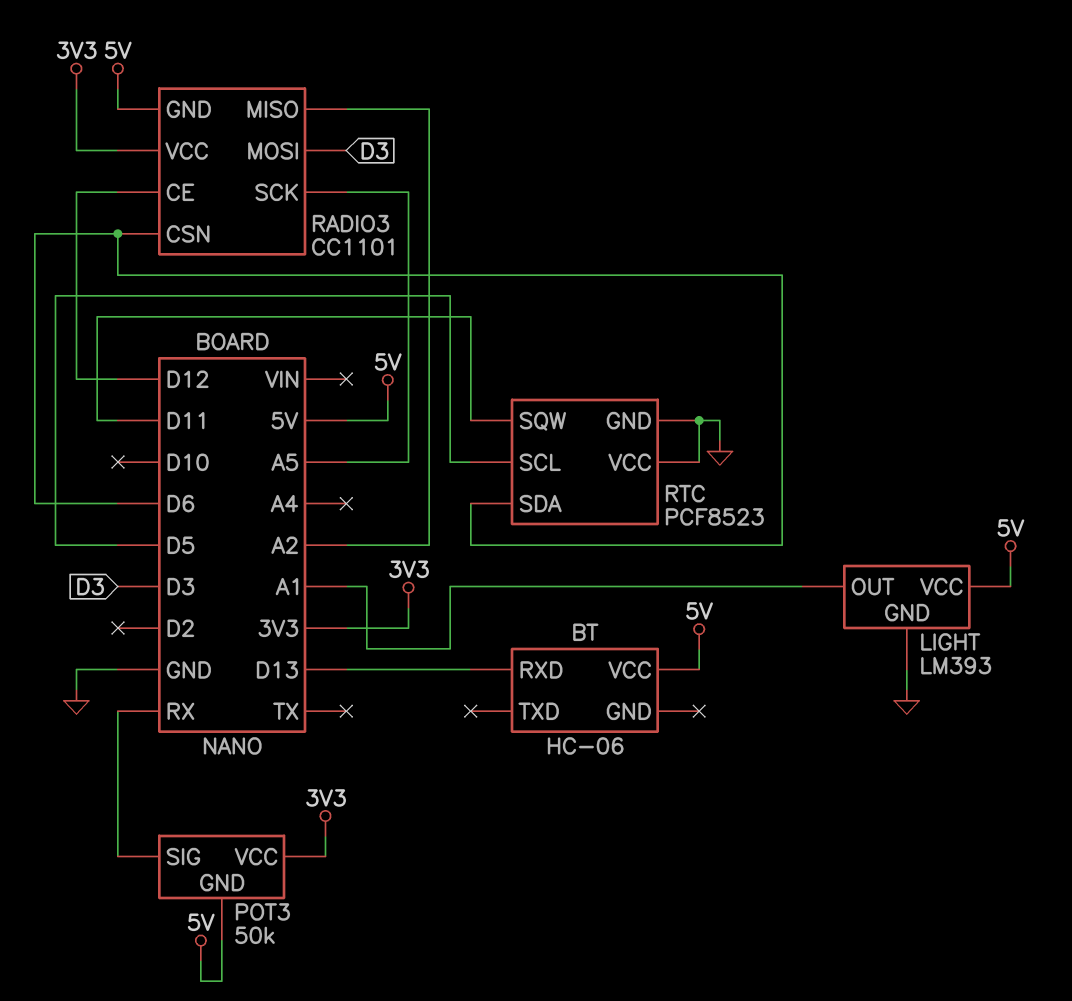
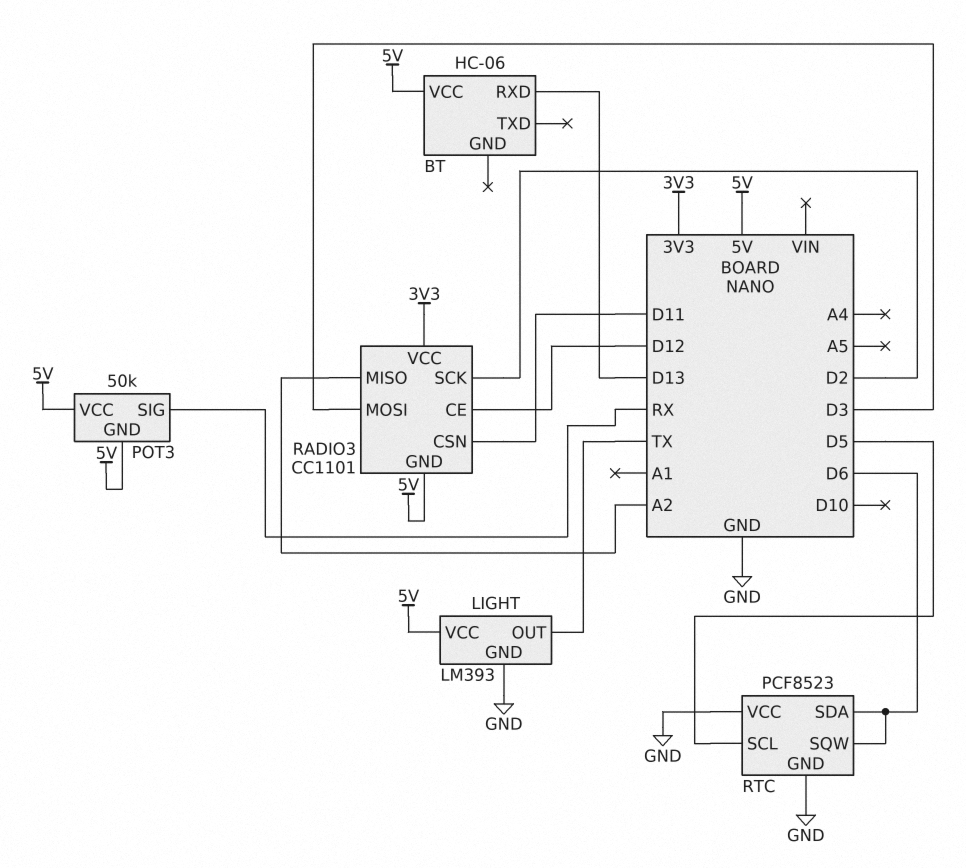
LIGHT pin OUT: A1 -> TX
POT3 pin VCC: 3V3 -> 5V
RADIO3 pin CSN: D6 -> D11
RADIO3 pin SCK: A5 -> D2
RTC pin SQW: D11 -> D6

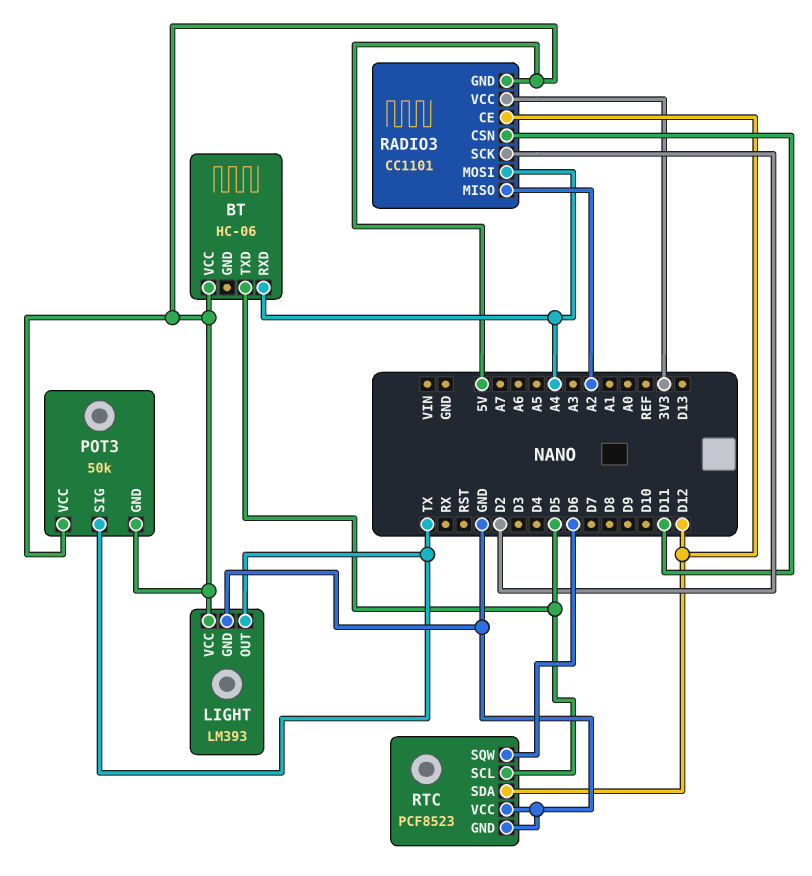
BT pin RXD: D13 -> A4
BT pin TXD: none -> D5
POT3 pin SIG: RX -> TX
RADIO3 pin MOSI: D3 -> A4
RTC pin SDA: D6 -> D12

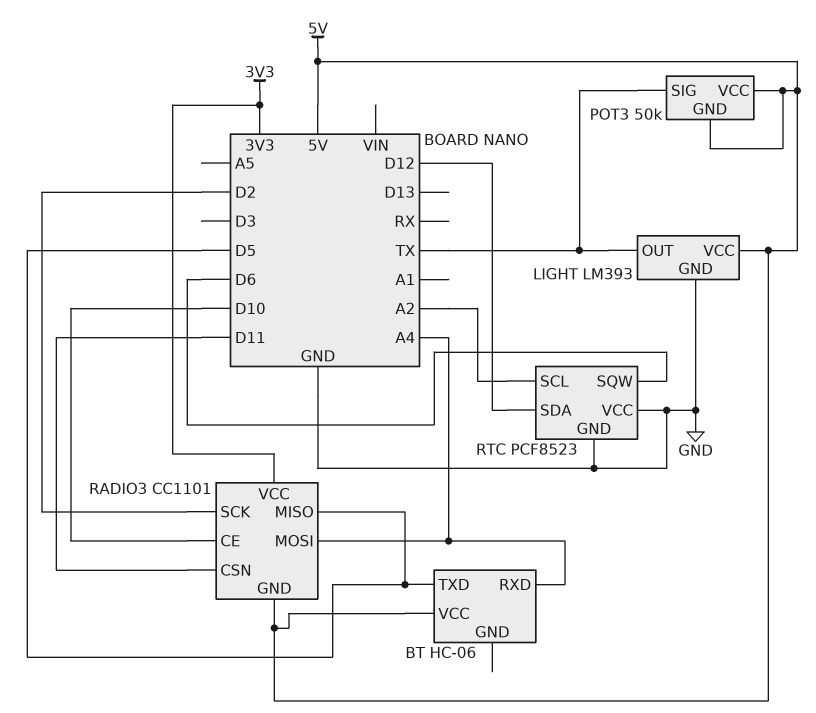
RADIO3 pin CE: D12 -> D10
RADIO3 pin MISO: A2 -> D5
RTC pin SCL: D5 -> A2

